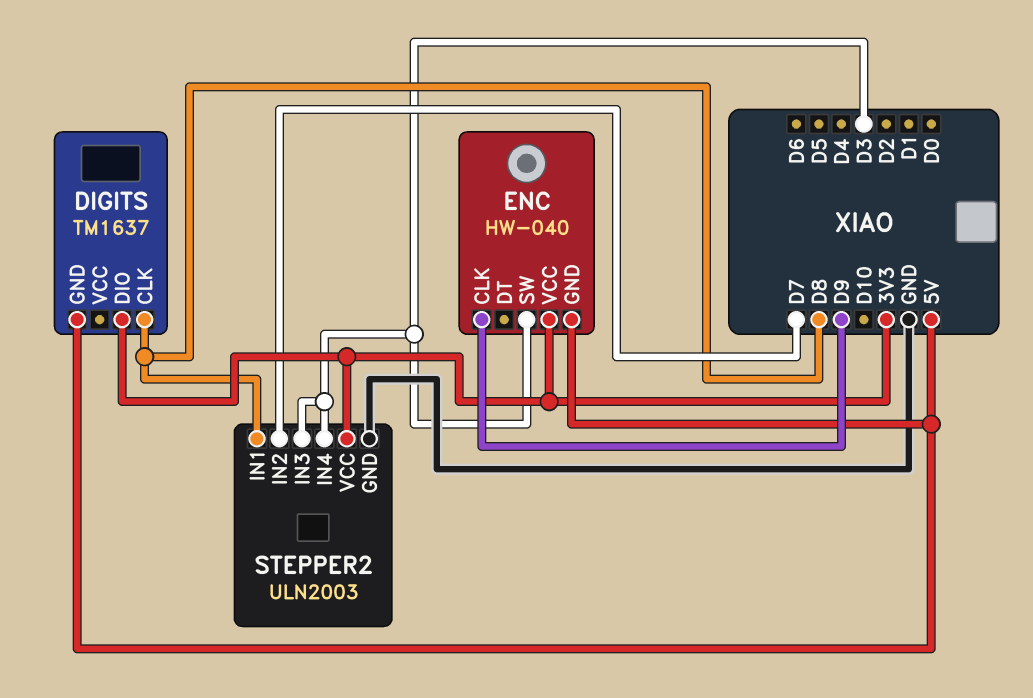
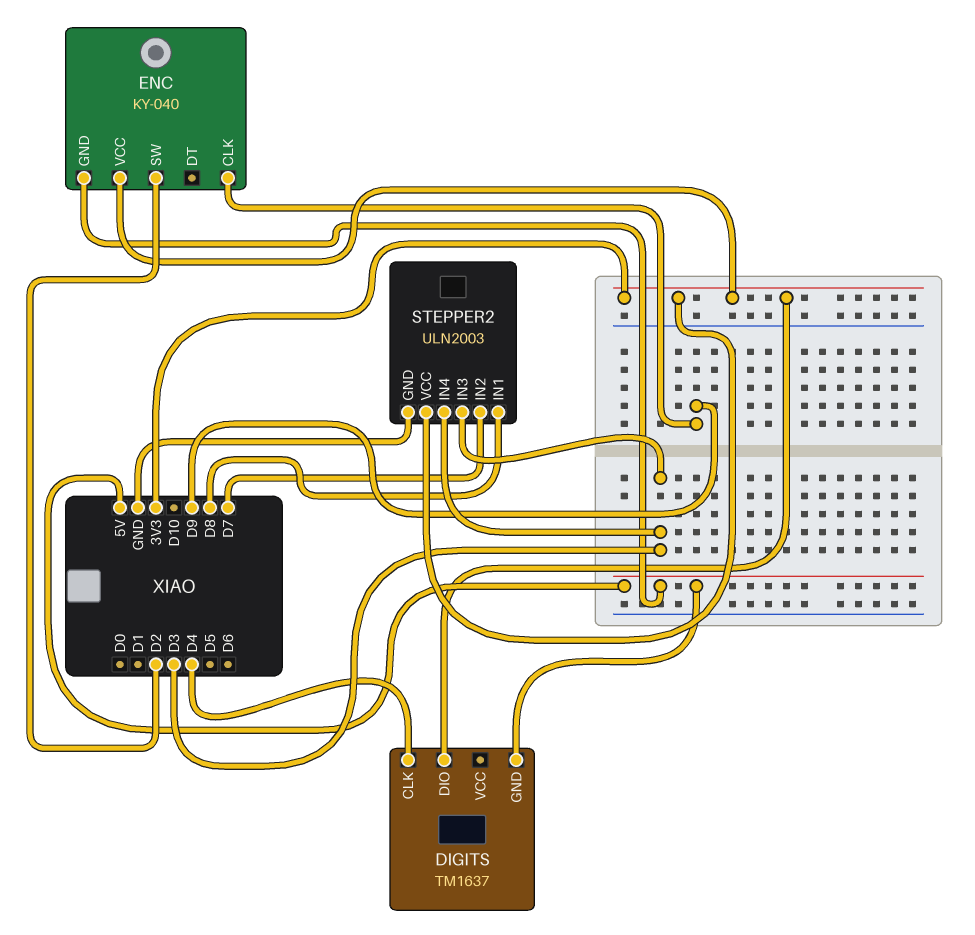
DIGITS pin CLK: D8 -> D4
ENC: HW-040 -> KY-040
ENC pin SW: D3 -> D2

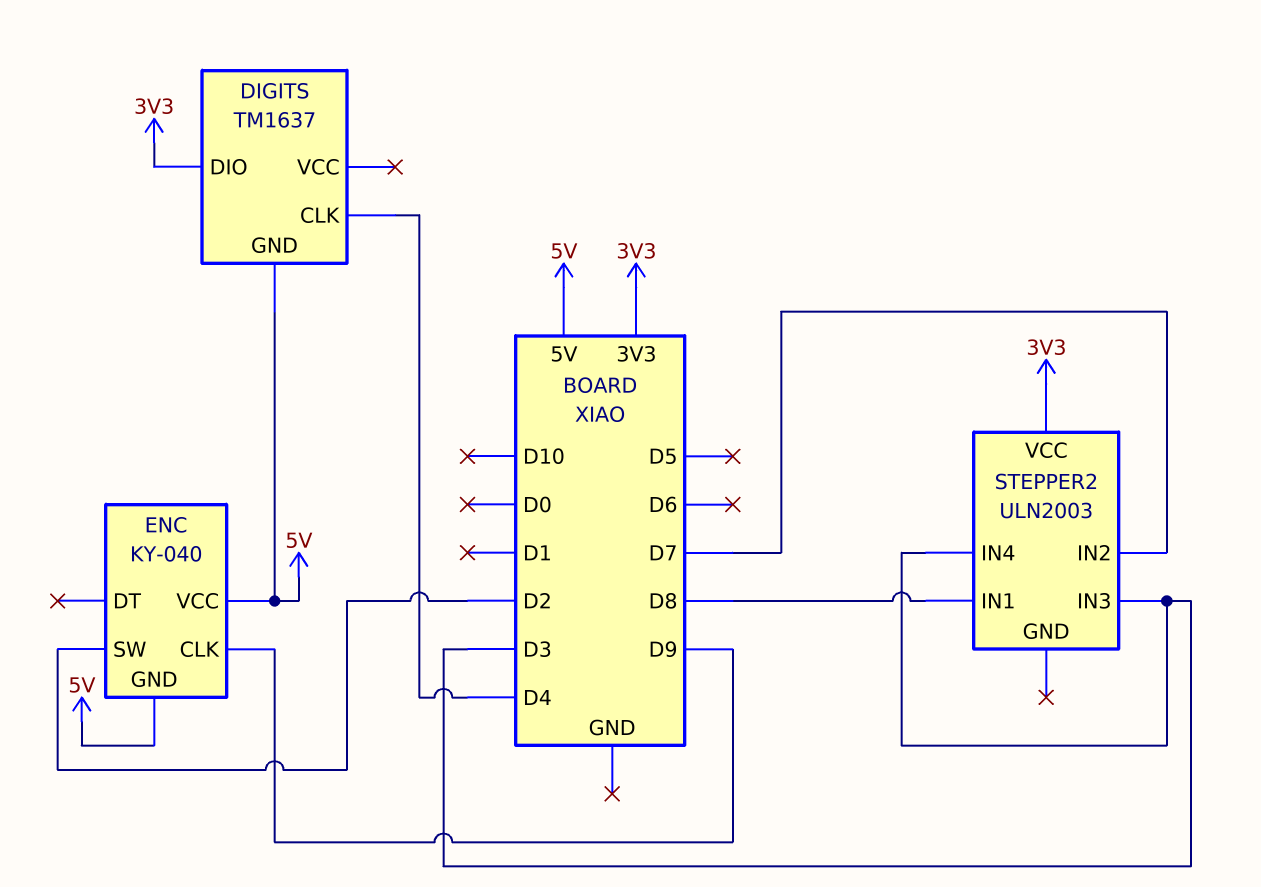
ENC pin VCC: 3V3 -> 5V
STEPPER2 pin GND: GND -> none

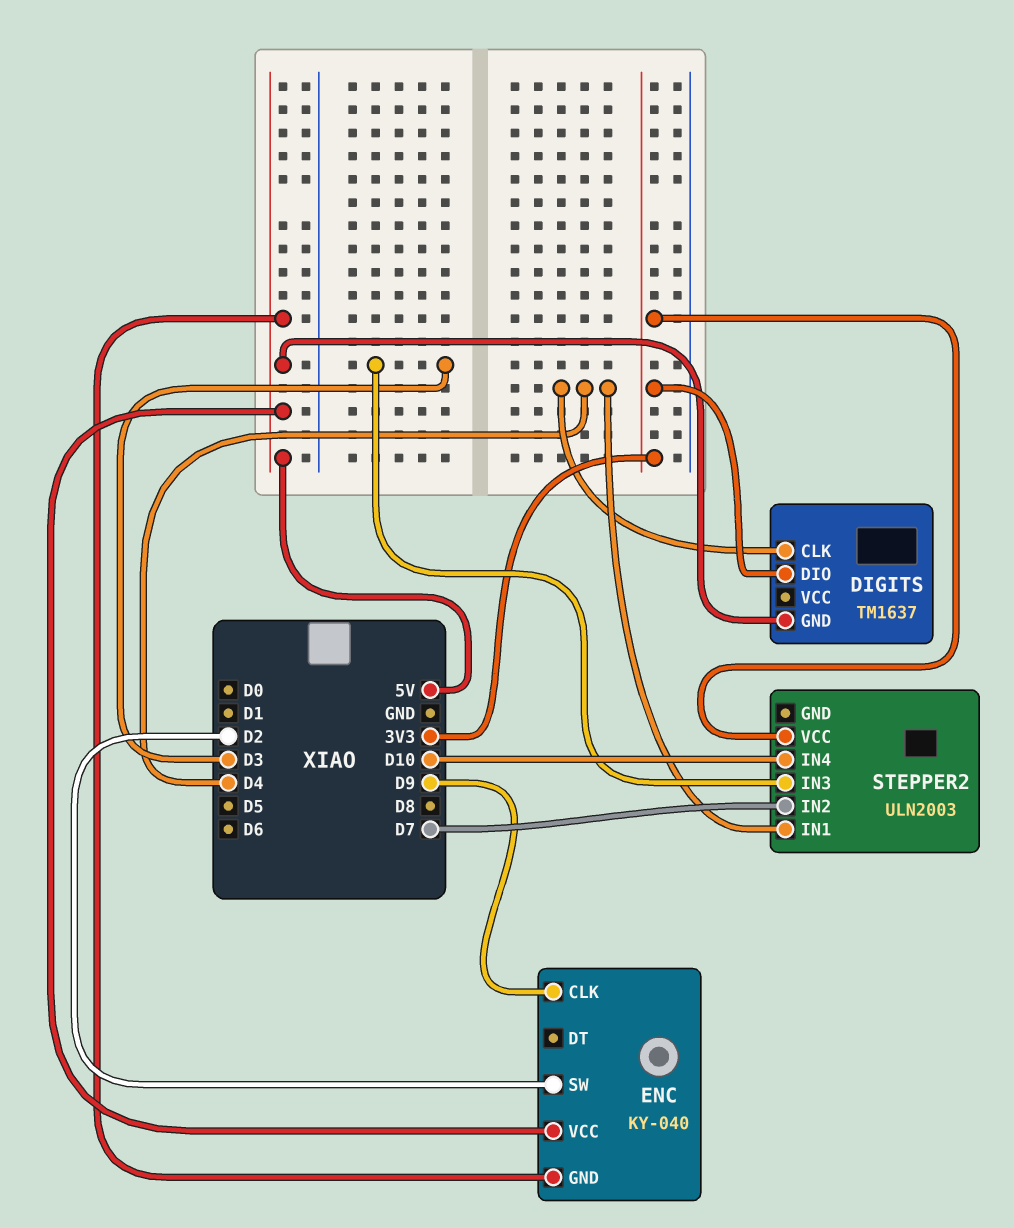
STEPPER2 pin IN1: D8 -> D4
STEPPER2 pin IN4: D3 -> D10

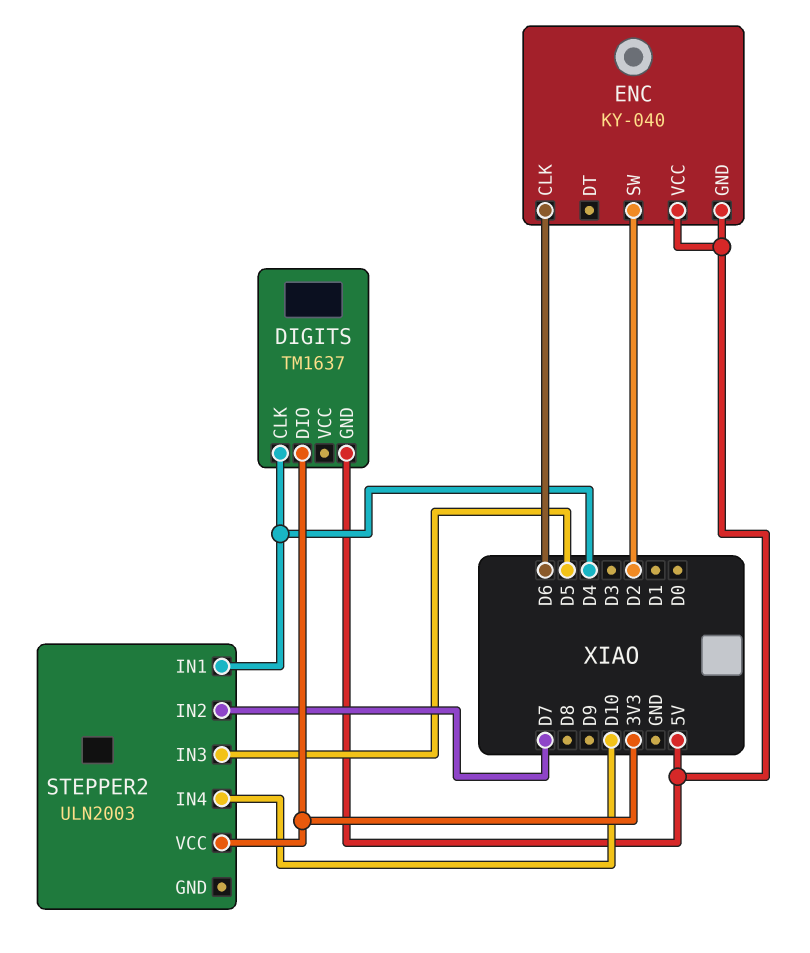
ENC pin CLK: D9 -> D6
STEPPER2 pin IN3: D3 -> D5

